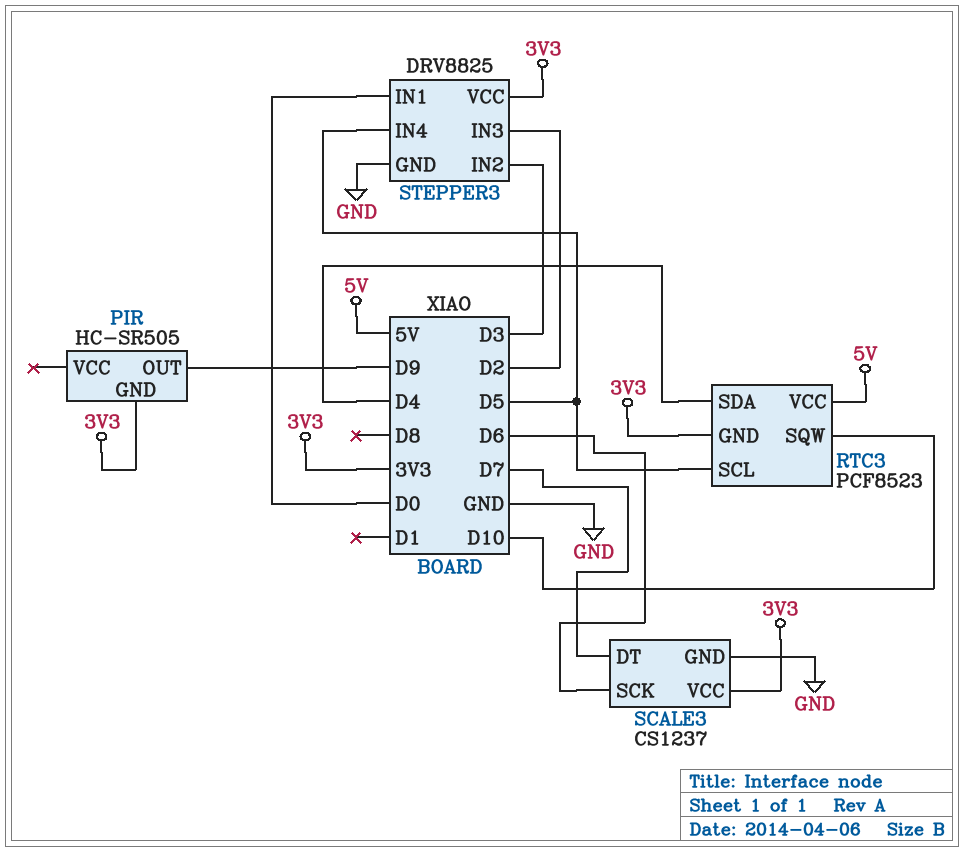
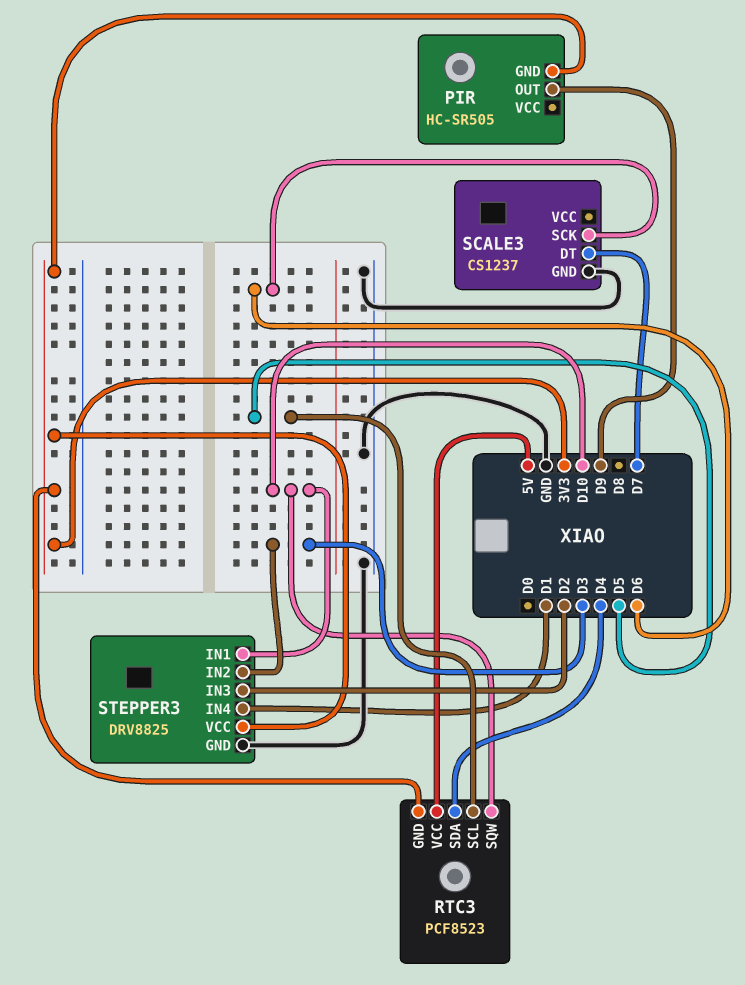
SCALE3 pin VCC: 3V3 -> none
STEPPER3 pin IN1: D0 -> D10
STEPPER3 pin IN4: D5 -> D1

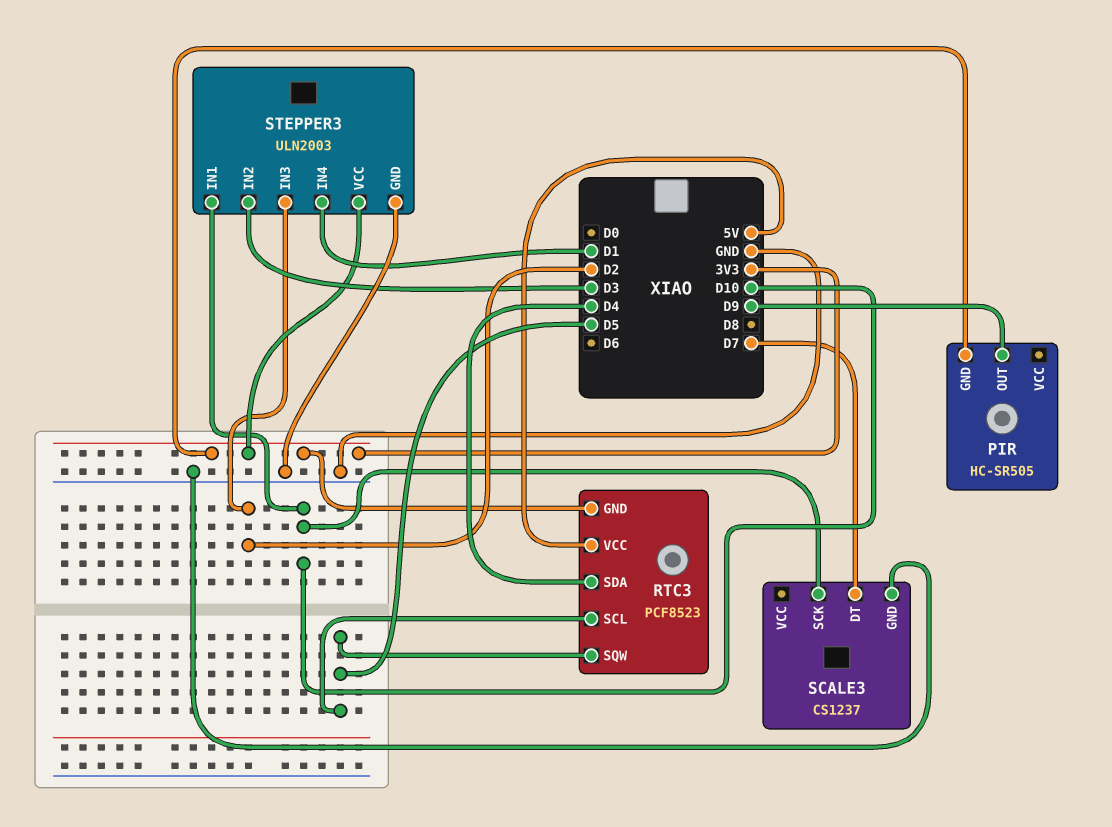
RTC3 pin SQW: D10 -> D5
SCALE3 pin SCK: D6 -> D10
STEPPER3: DRV8825 -> ULN2003

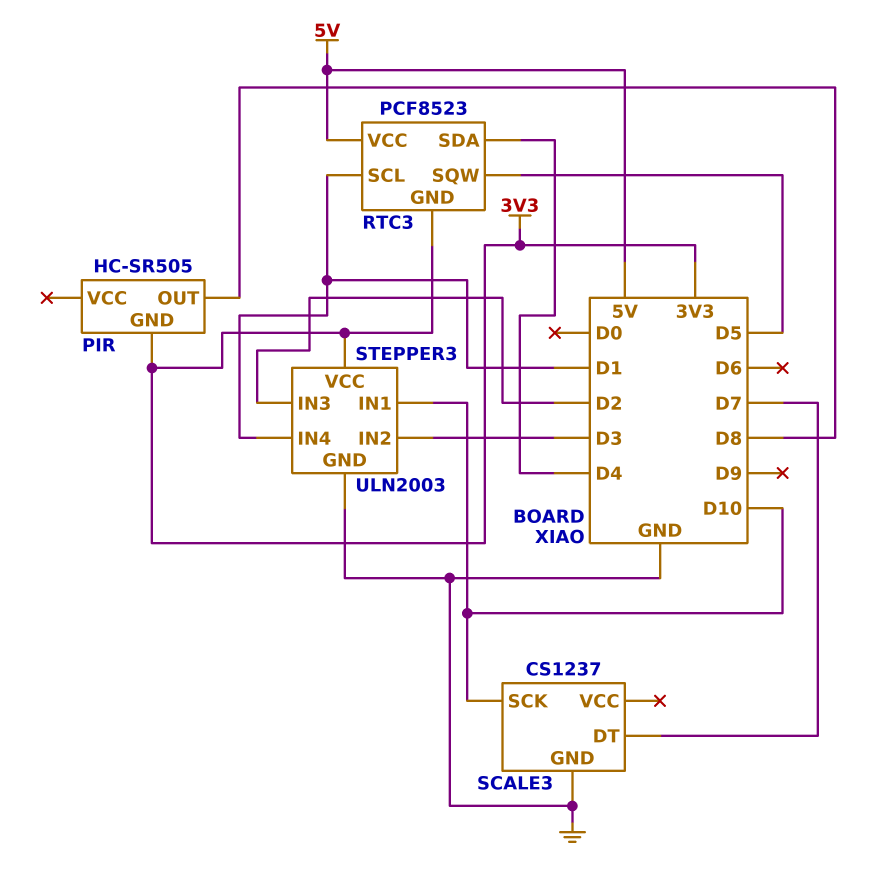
PIR pin OUT: D9 -> D8
RTC3 pin SCL: D5 -> D1

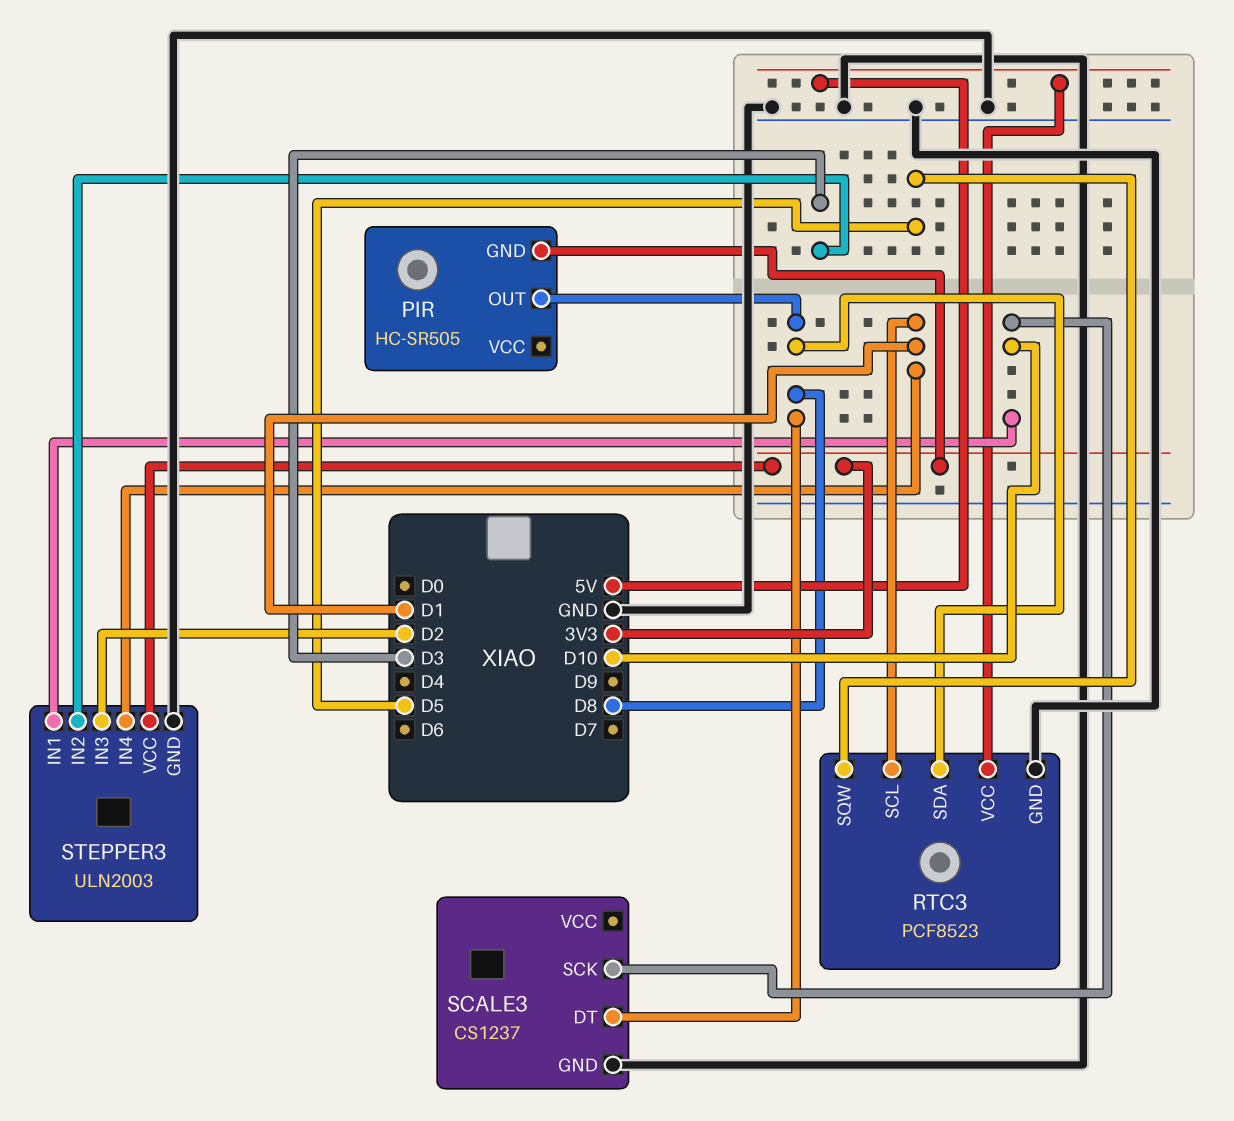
RTC3 pin GND: 3V3 -> GND
RTC3 pin SDA: D4 -> D8
SCALE3 pin DT: D7 -> D8

